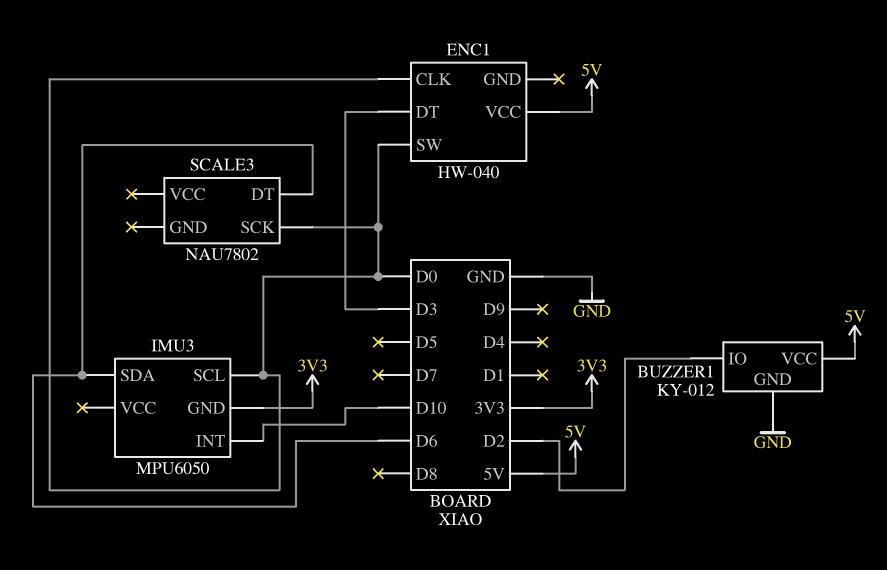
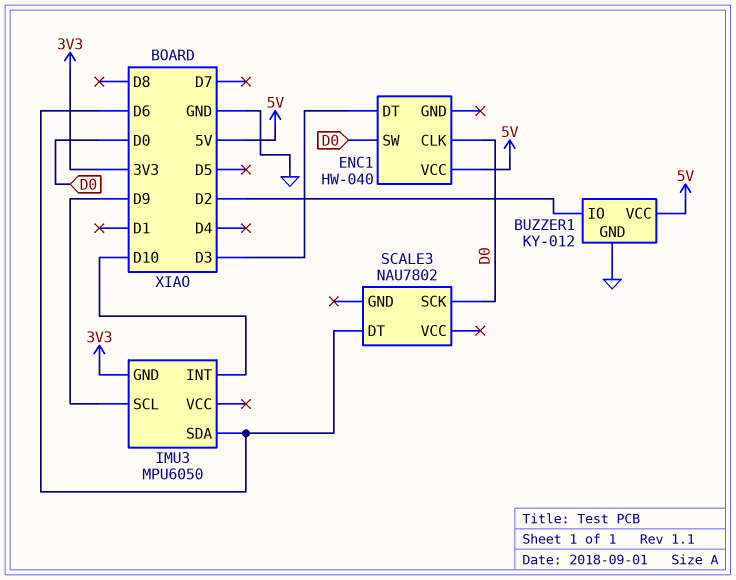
IMU3 pin SCL: D0 -> D9

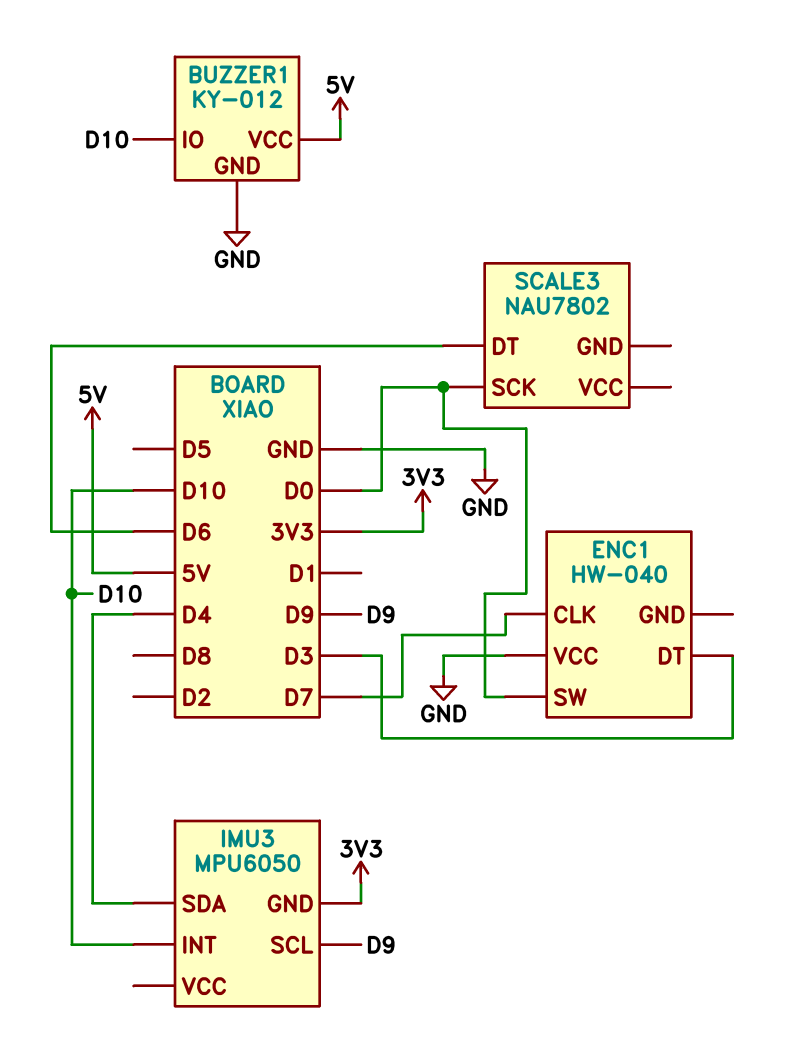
BUZZER1 pin IO: D2 -> D10
ENC1 pin CLK: D0 -> D7
ENC1 pin VCC: 5V -> GND
IMU3 pin SDA: D6 -> D4

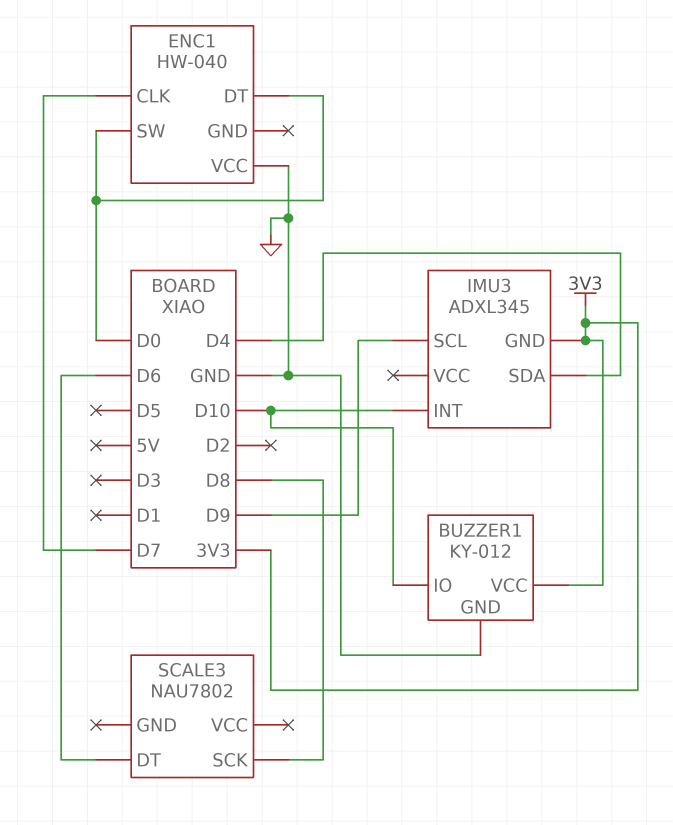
BUZZER1 pin VCC: 5V -> 3V3
ENC1 pin DT: D3 -> D0
IMU3: MPU6050 -> ADXL345
SCALE3 pin SCK: D0 -> D8

